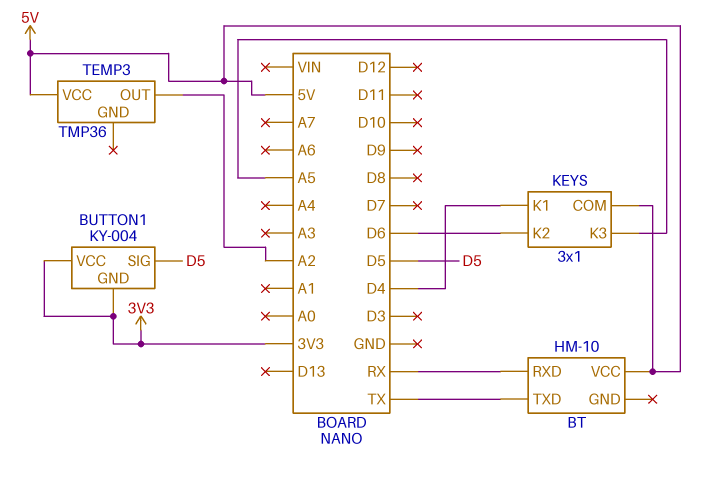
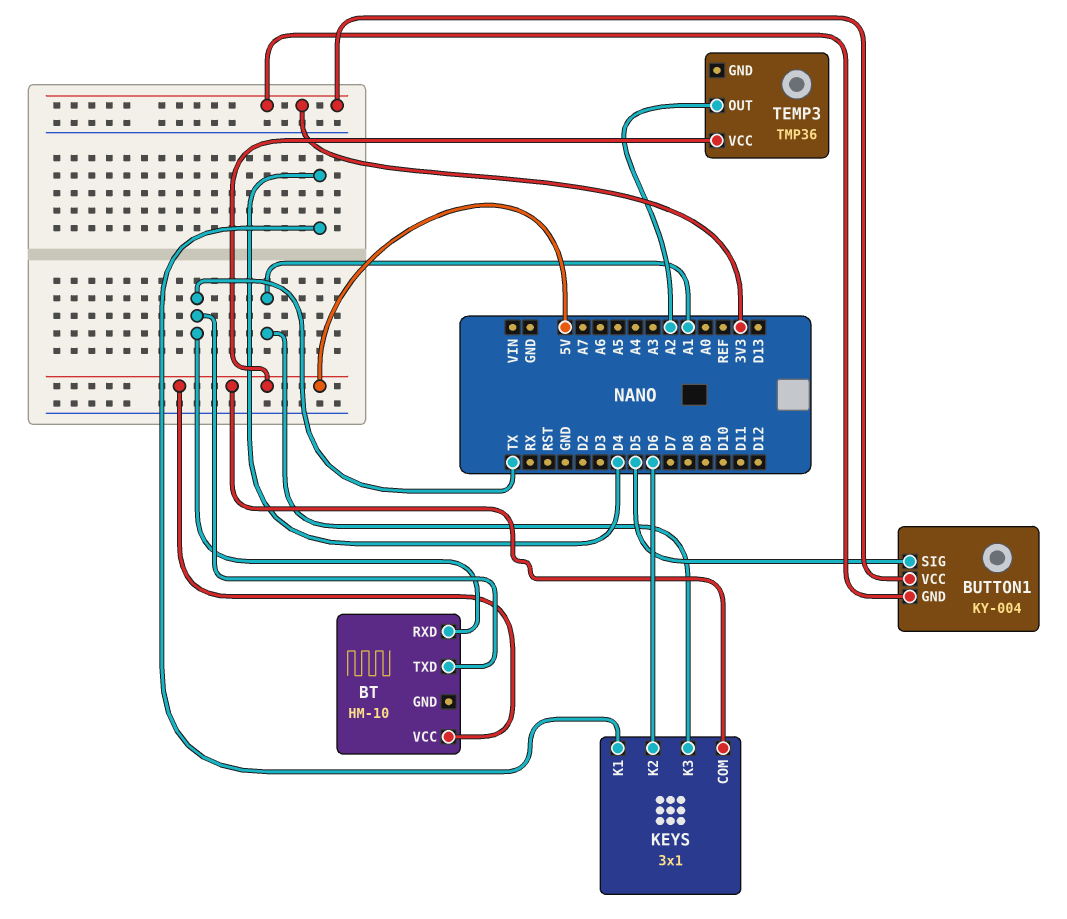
BT pin RXD: RX -> TX
KEYS pin K3: A5 -> A1

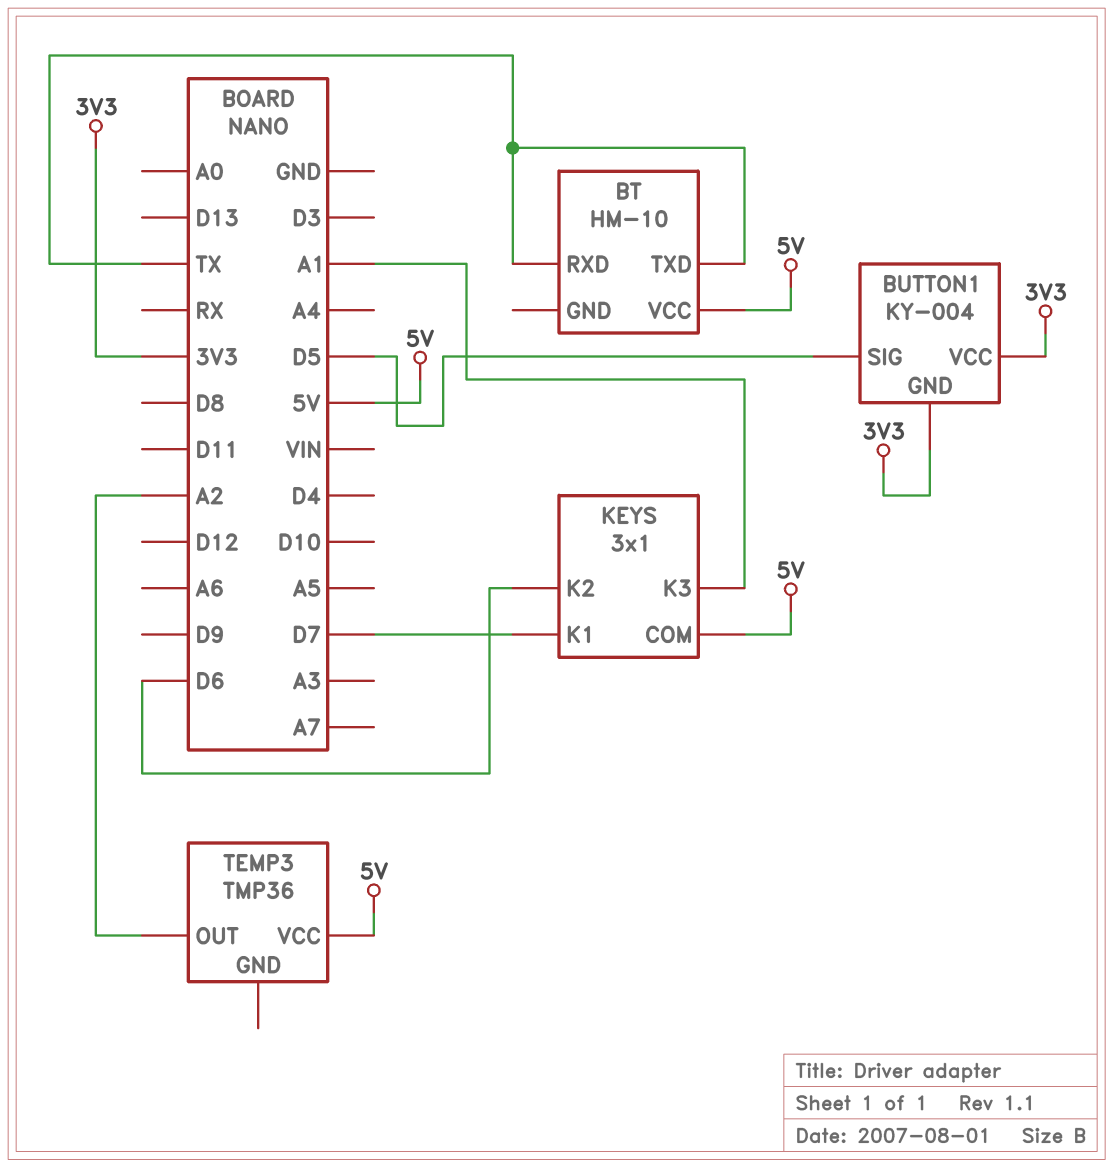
KEYS pin K1: D4 -> D7

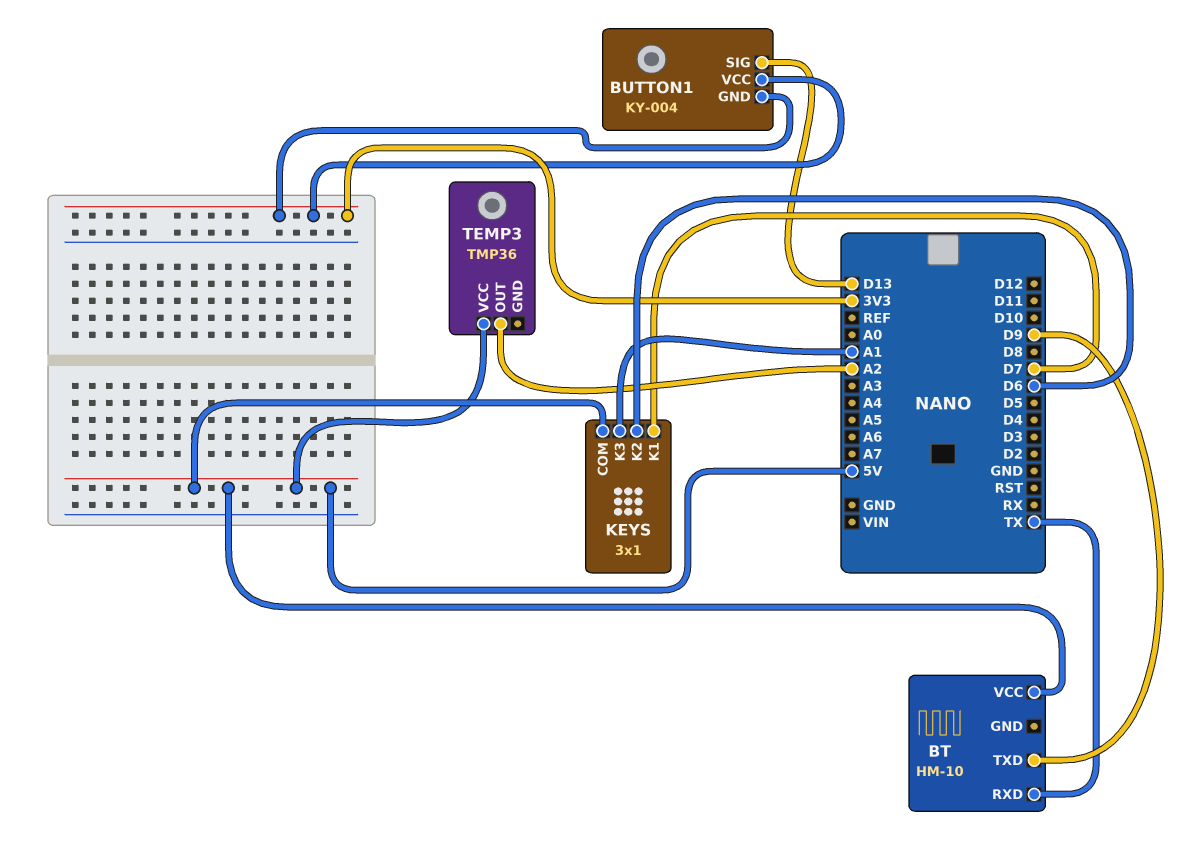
BT pin TXD: TX -> D9
BUTTON1 pin SIG: D5 -> D13

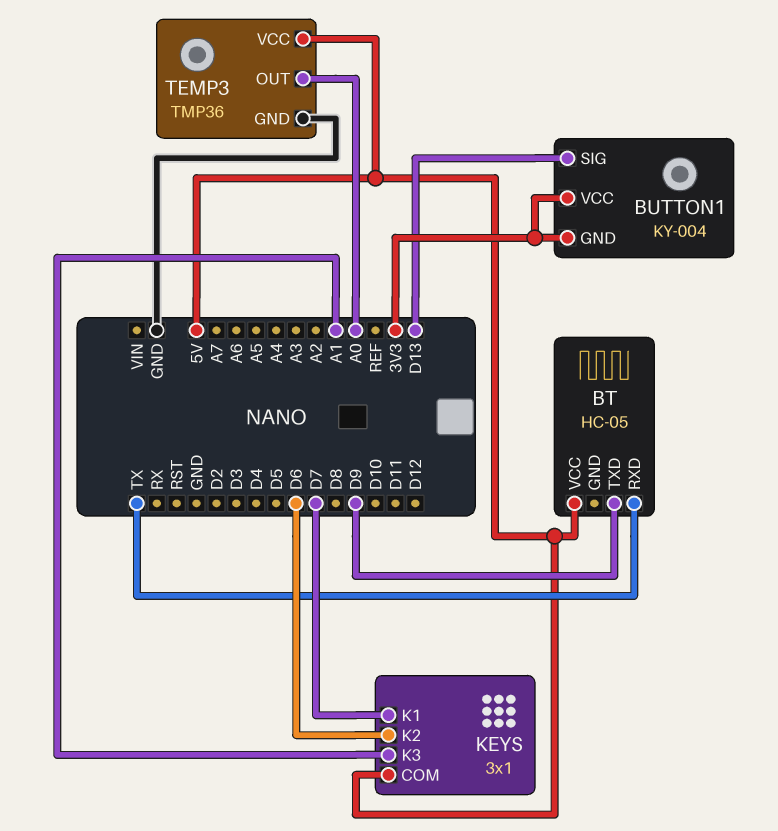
BT: HM-10 -> HC-05
TEMP3 pin GND: none -> GND
TEMP3 pin OUT: A2 -> A0

